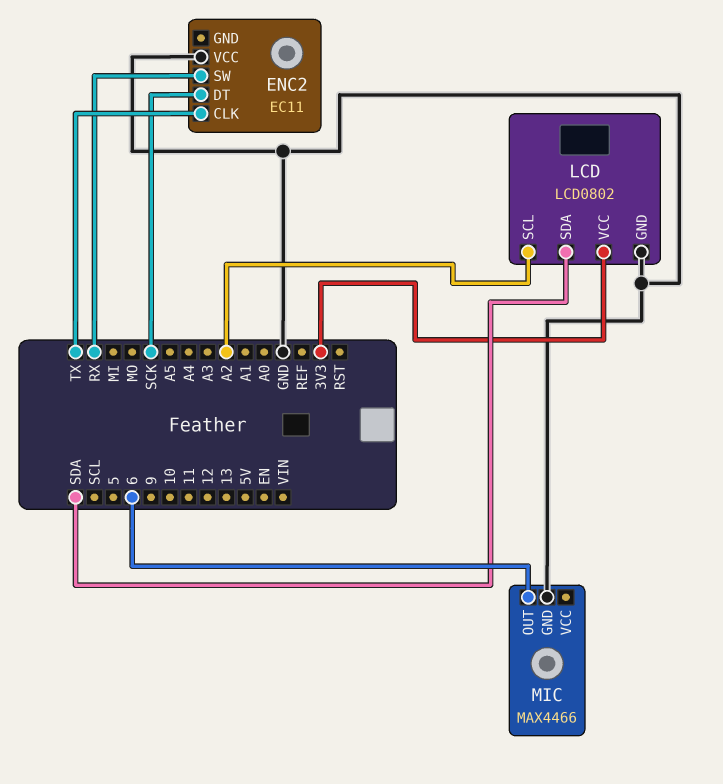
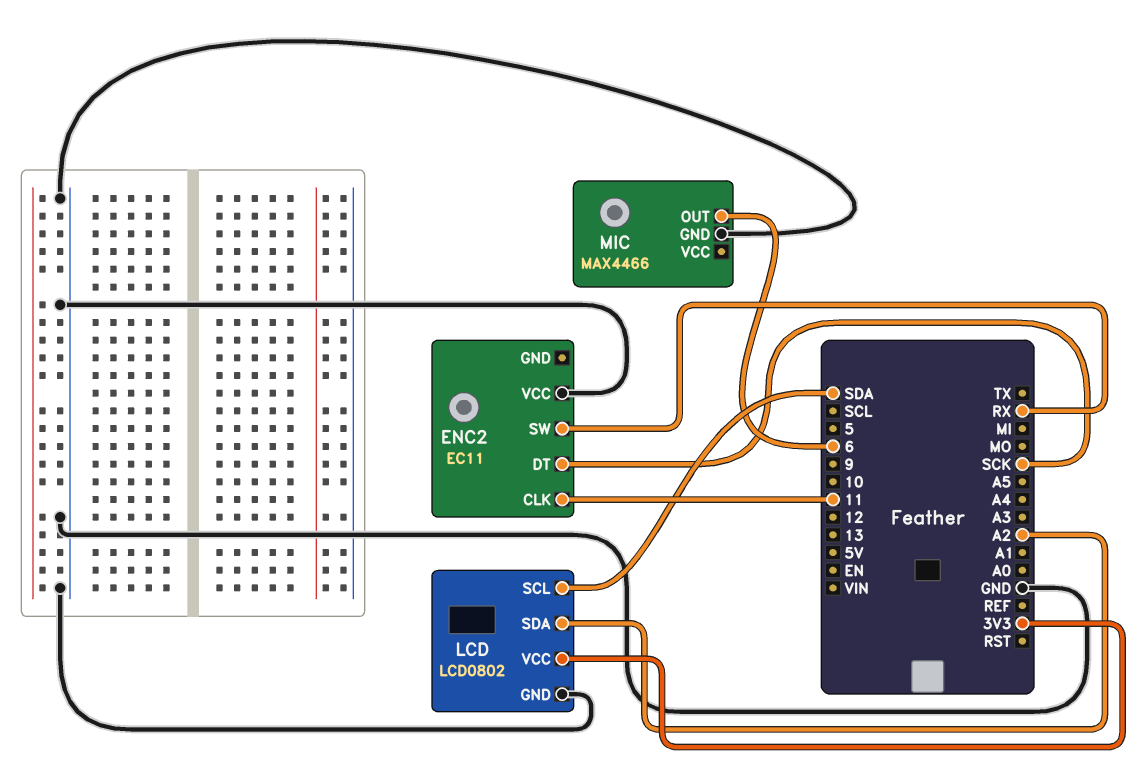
ENC2 pin CLK: TX -> 11
LCD pin SCL: A2 -> SDA
LCD pin SDA: SDA -> A2

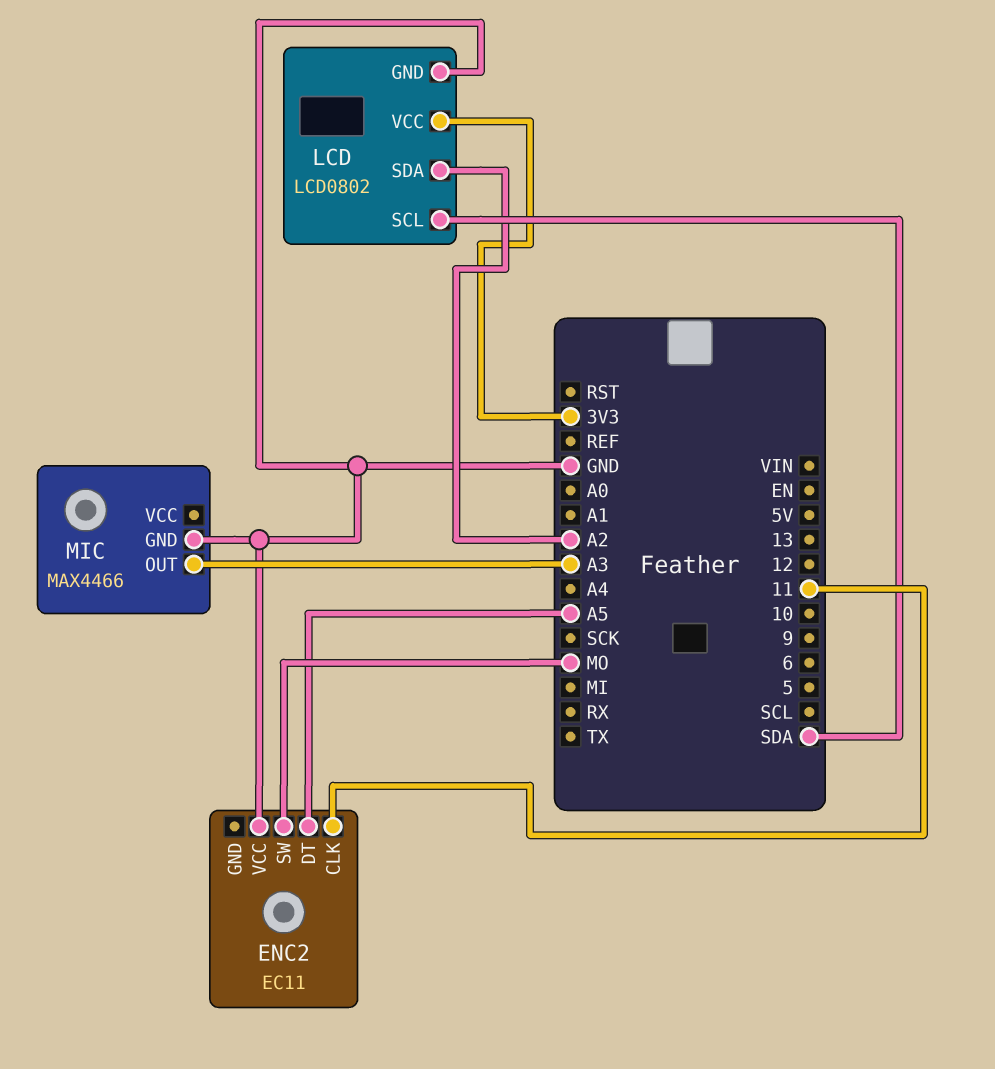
ENC2 pin DT: SCK -> A5
ENC2 pin SW: RX -> MO
MIC pin OUT: 6 -> A3

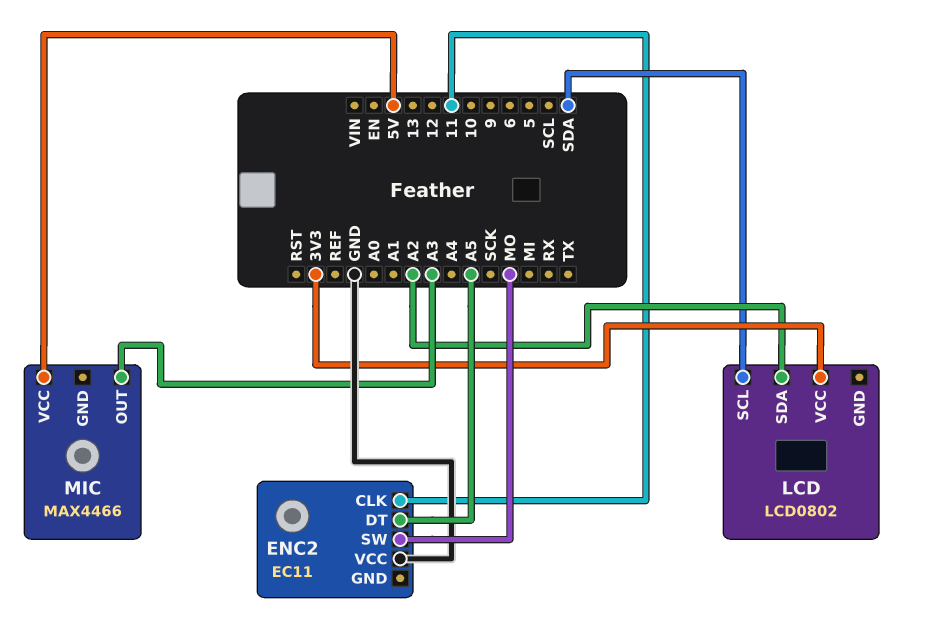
LCD pin GND: GND -> none
MIC pin GND: GND -> none
MIC pin VCC: none -> 5V

